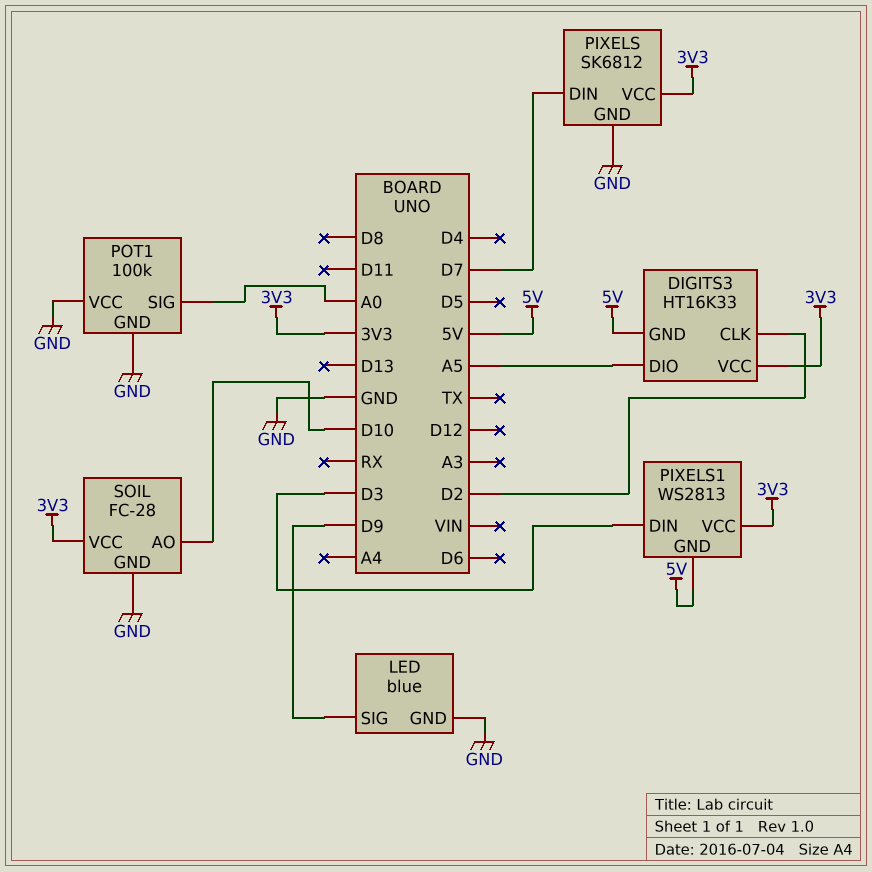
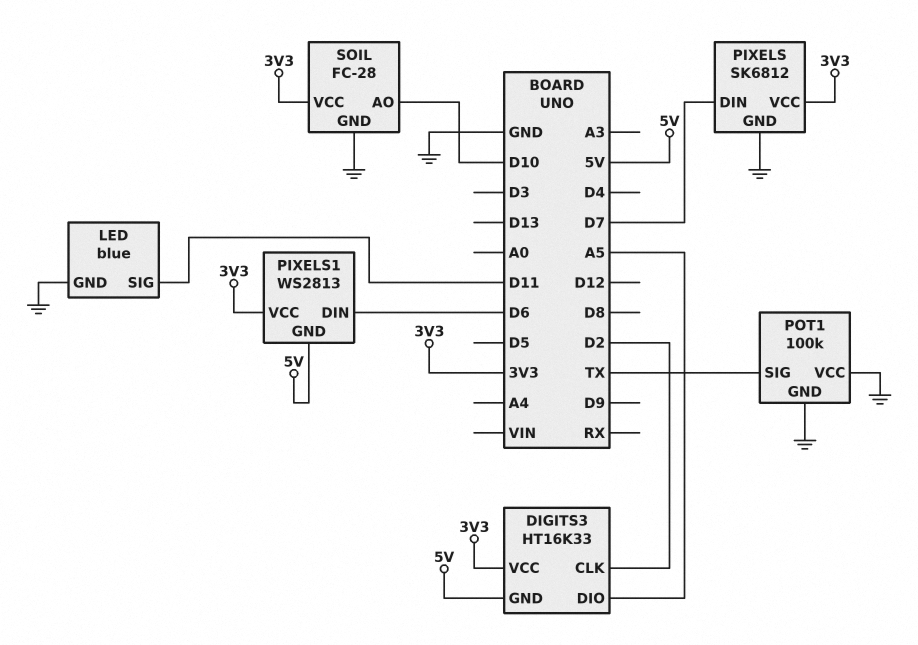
LED pin SIG: D9 -> D11
PIXELS1 pin DIN: D3 -> D6
POT1 pin SIG: A0 -> TX

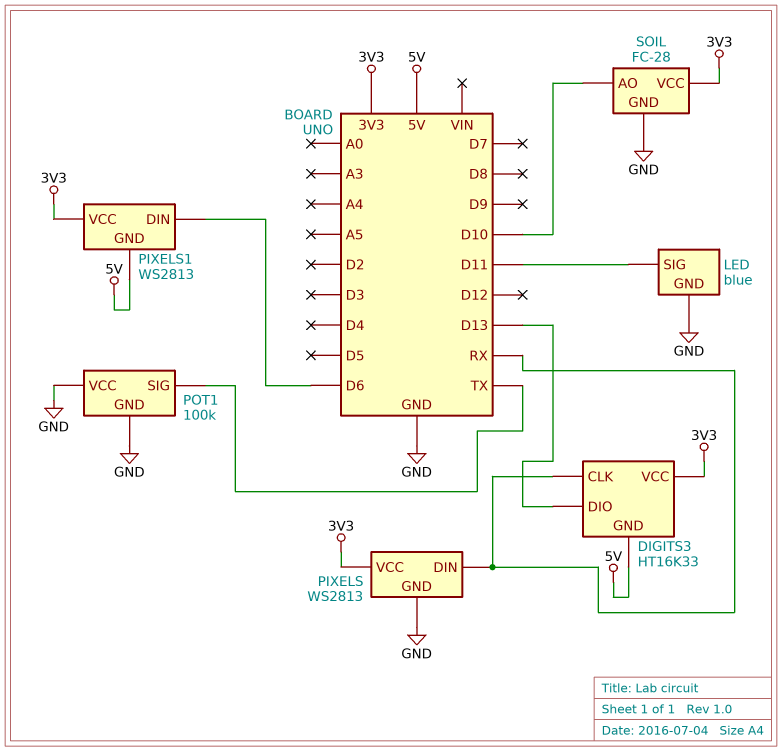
DIGITS3 pin CLK: D2 -> RX
DIGITS3 pin DIO: A5 -> D13
PIXELS: SK6812 -> WS2813
PIXELS pin DIN: D7 -> RX

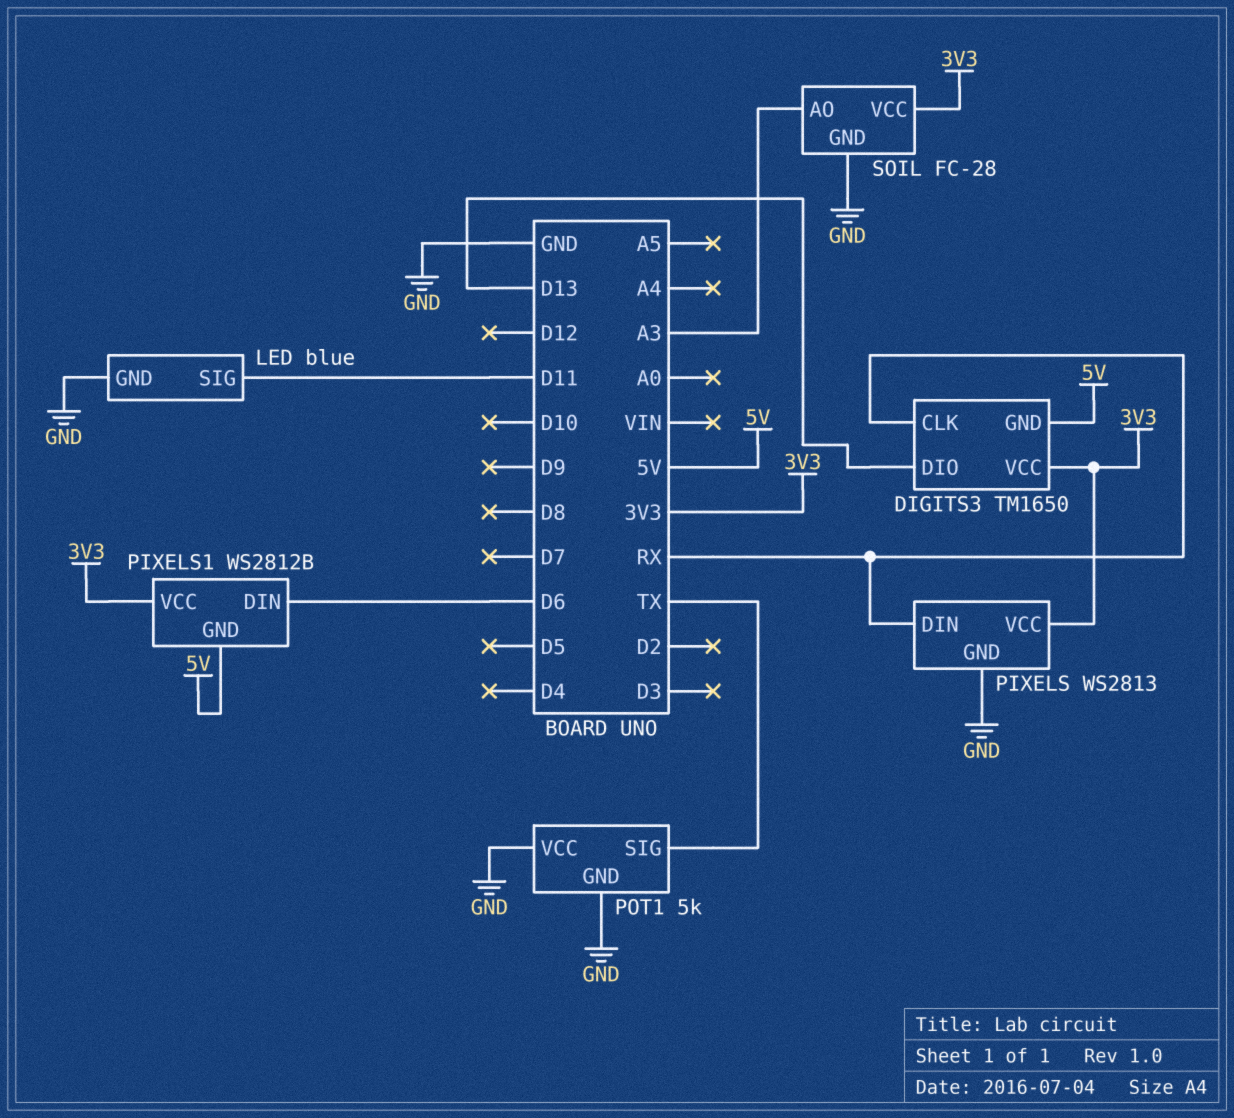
DIGITS3: HT16K33 -> TM1650
PIXELS1: WS2813 -> WS2812B
POT1: 100k -> 5k
SOIL pin AO: D10 -> A3

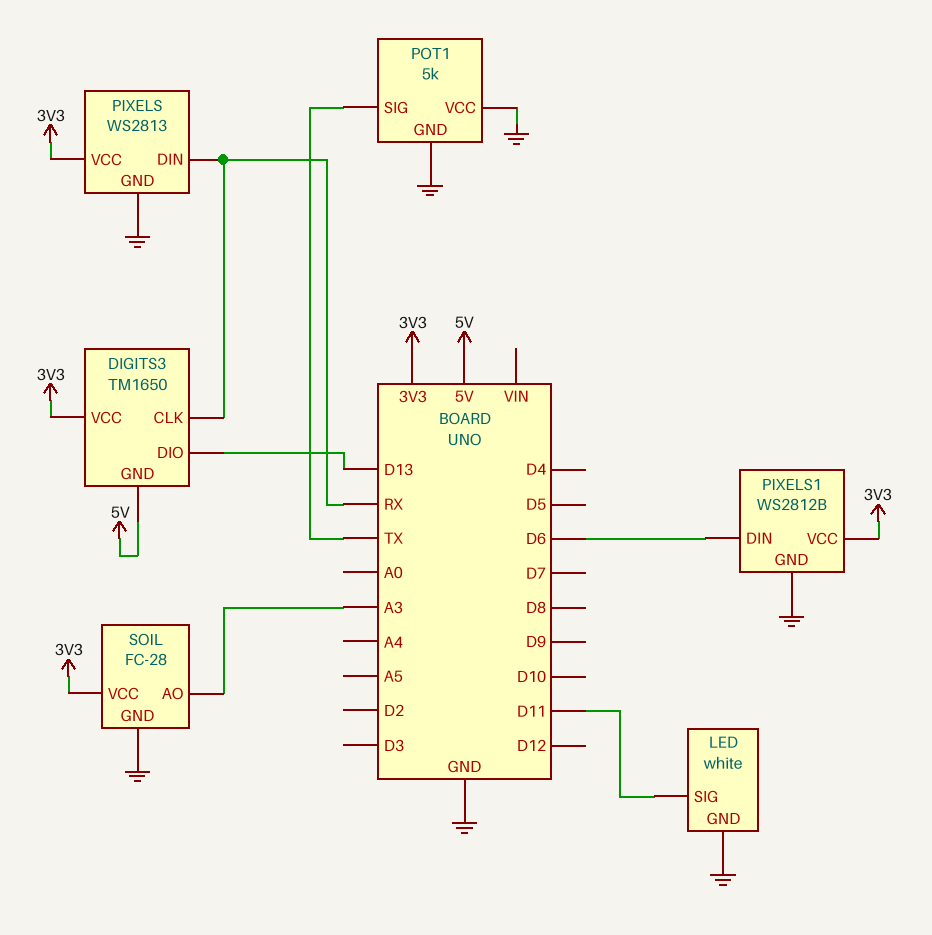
LED: blue -> white
PIXELS1 pin GND: 5V -> GND

